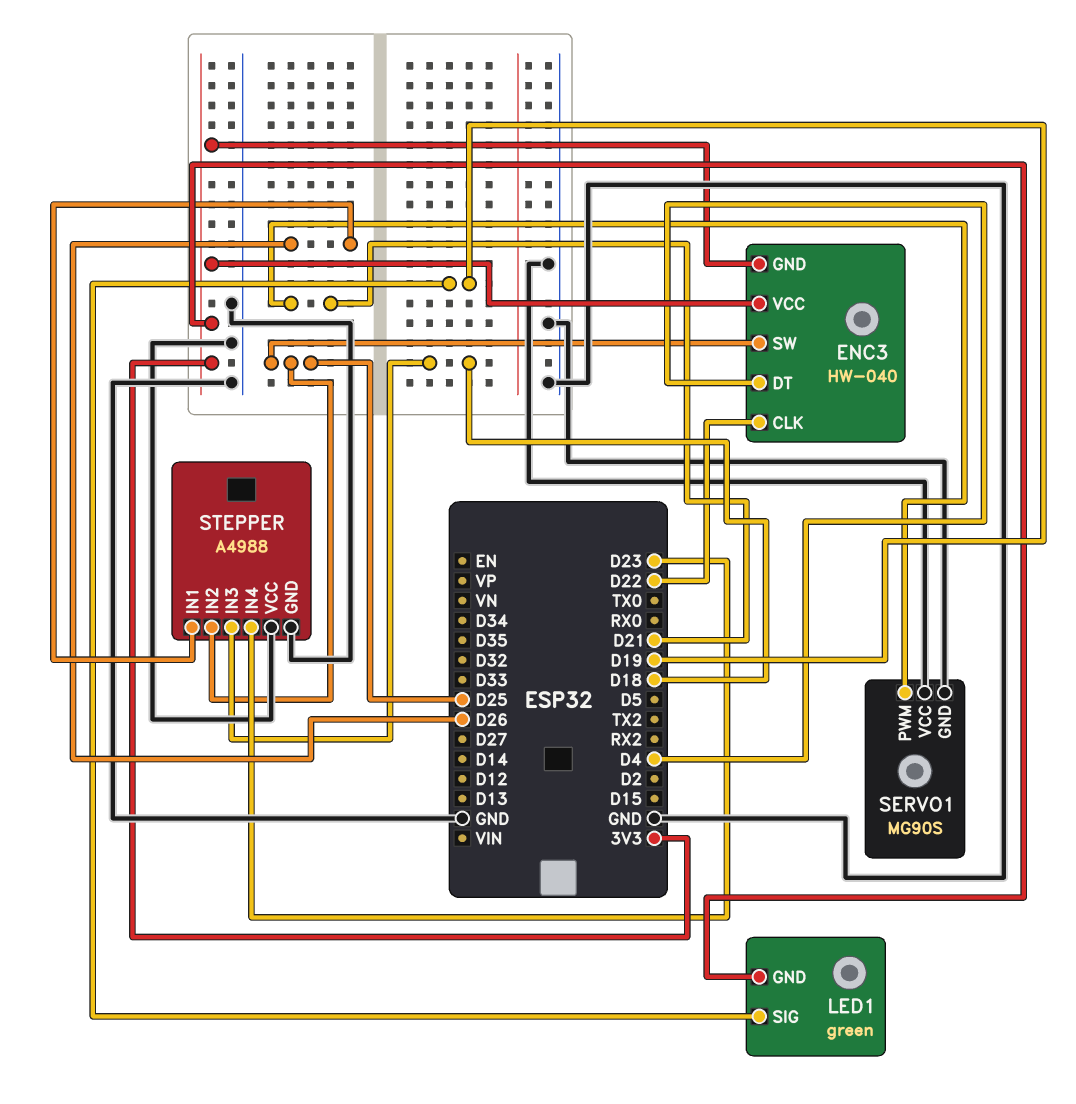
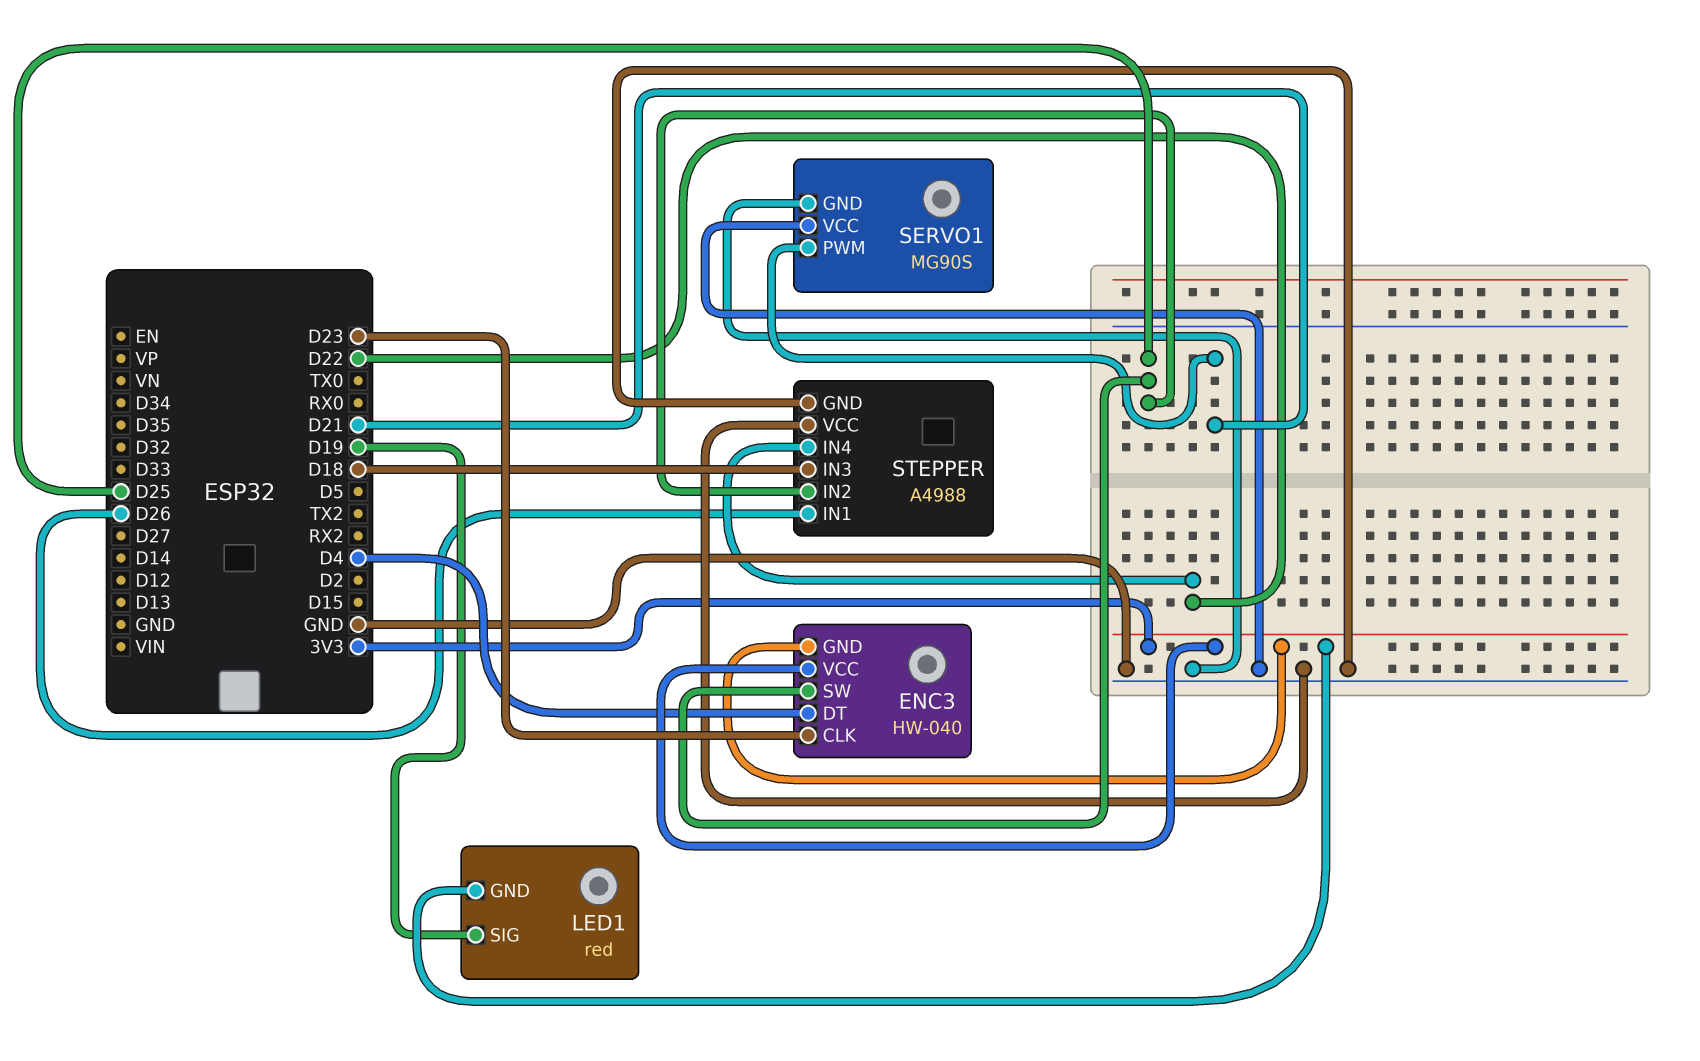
ENC3 pin CLK: D22 -> D23
LED1: green -> red
STEPPER pin IN4: D23 -> D22

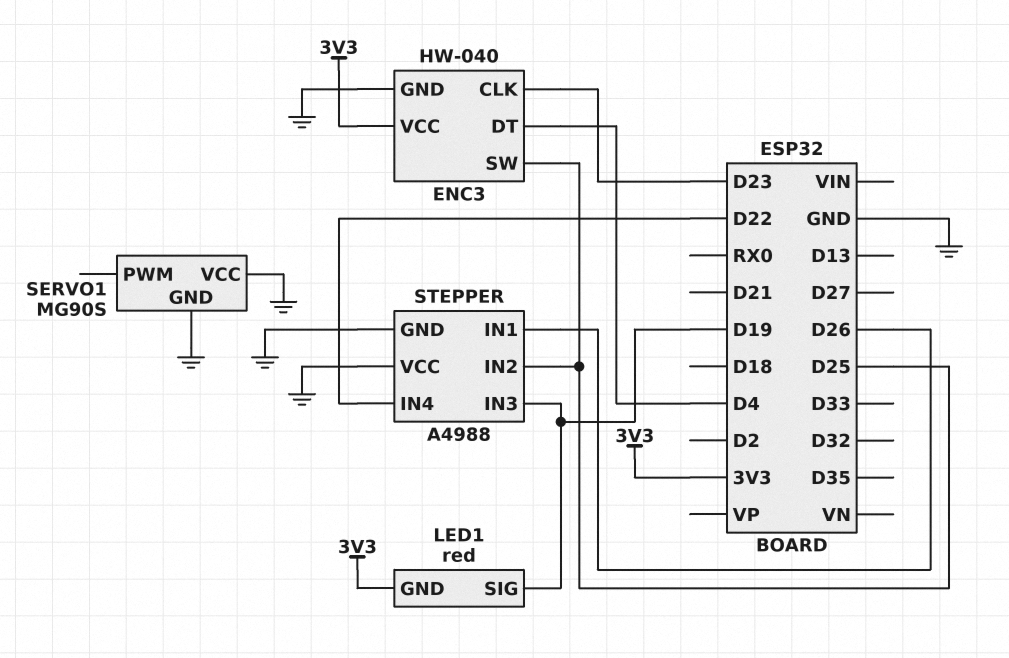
ENC3 pin GND: 3V3 -> GND
SERVO1 pin PWM: D21 -> none
STEPPER pin IN3: D18 -> D19

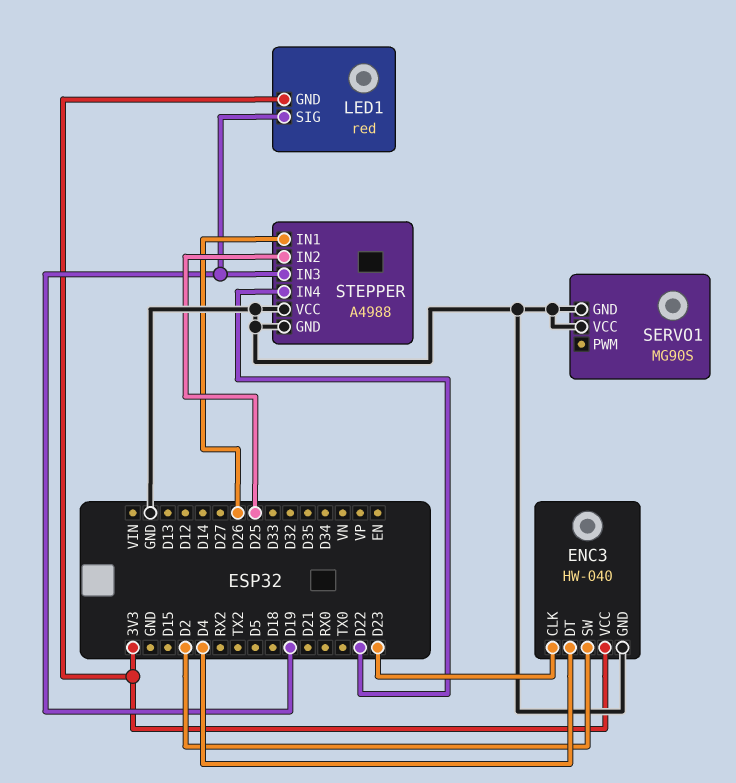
ENC3 pin SW: D25 -> D2

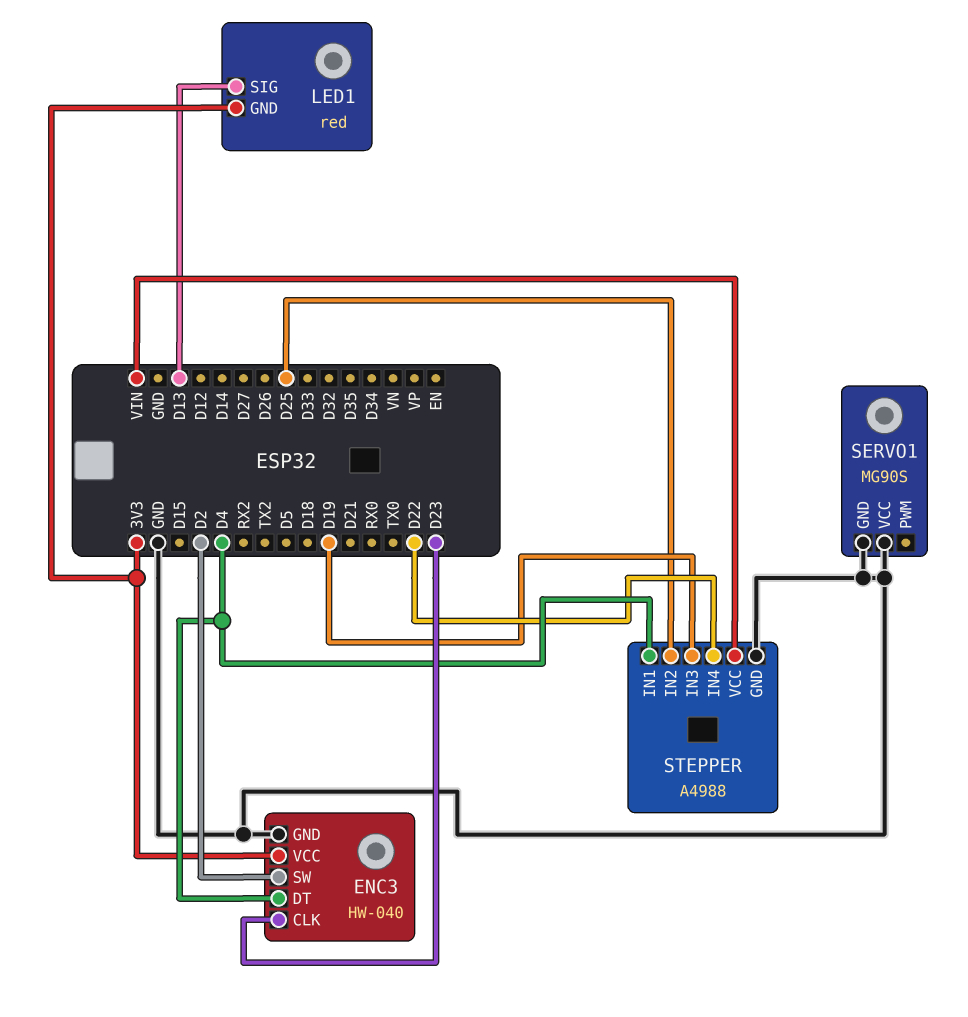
LED1 pin SIG: D19 -> D13
STEPPER pin IN1: D26 -> D4
STEPPER pin VCC: GND -> VIN

